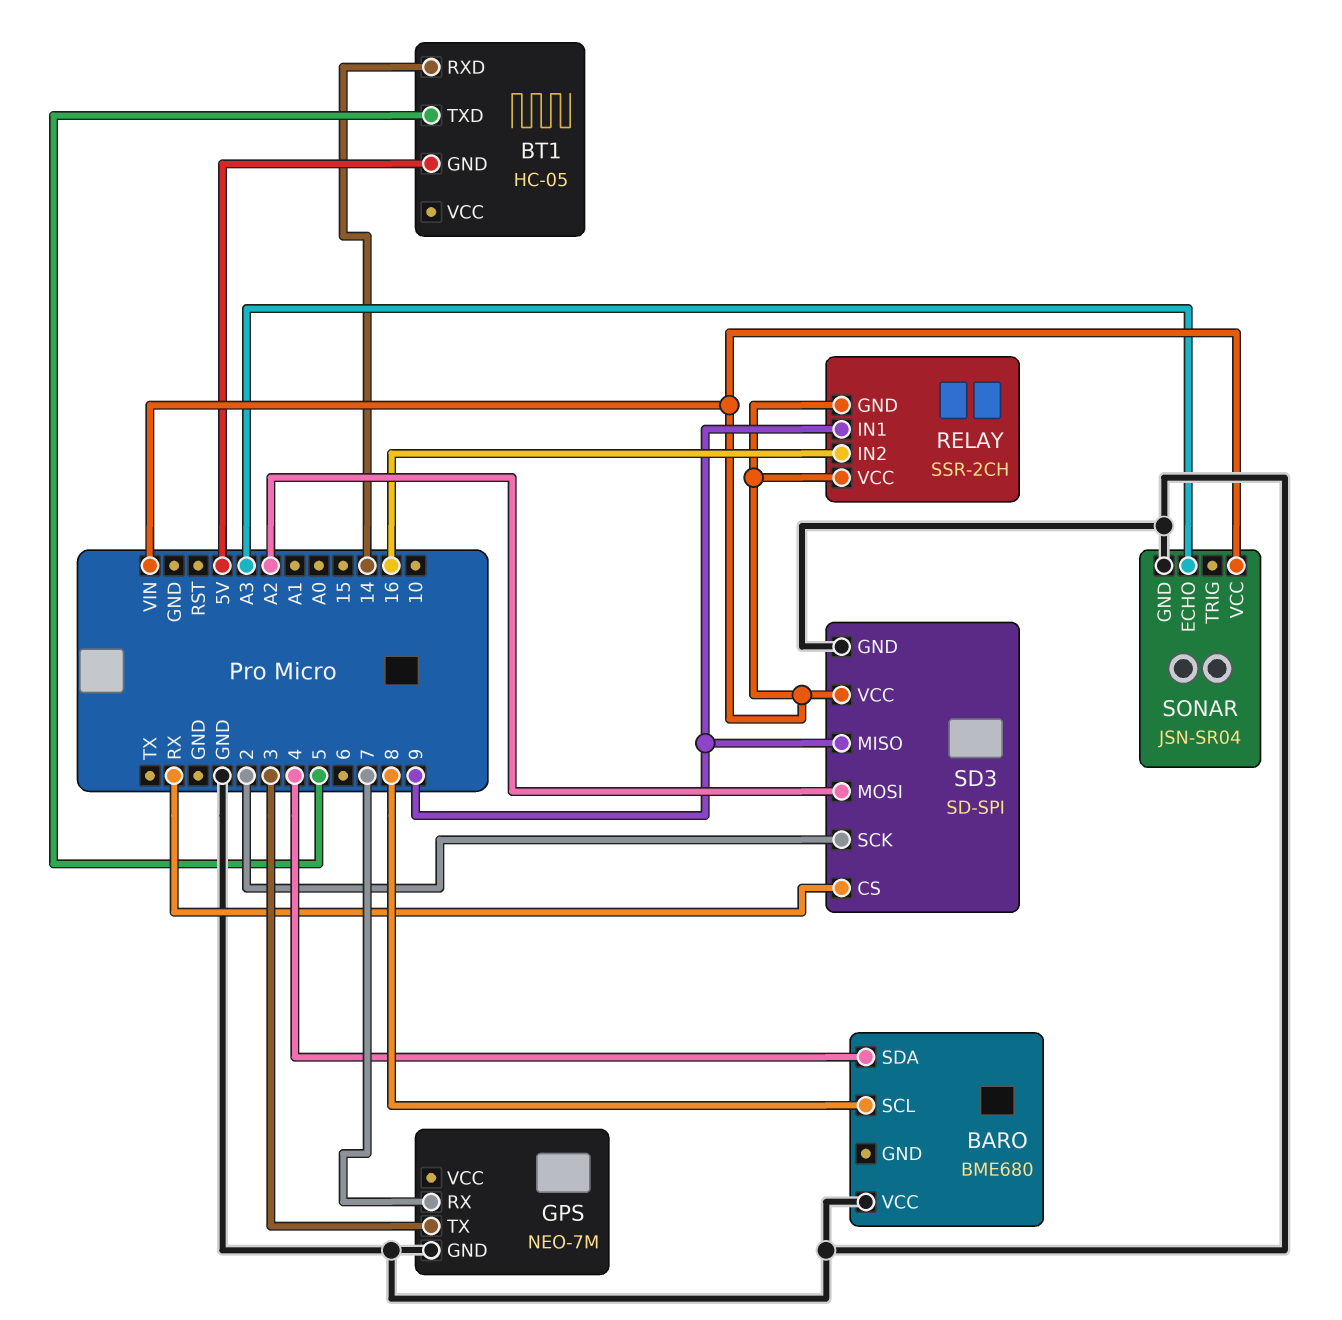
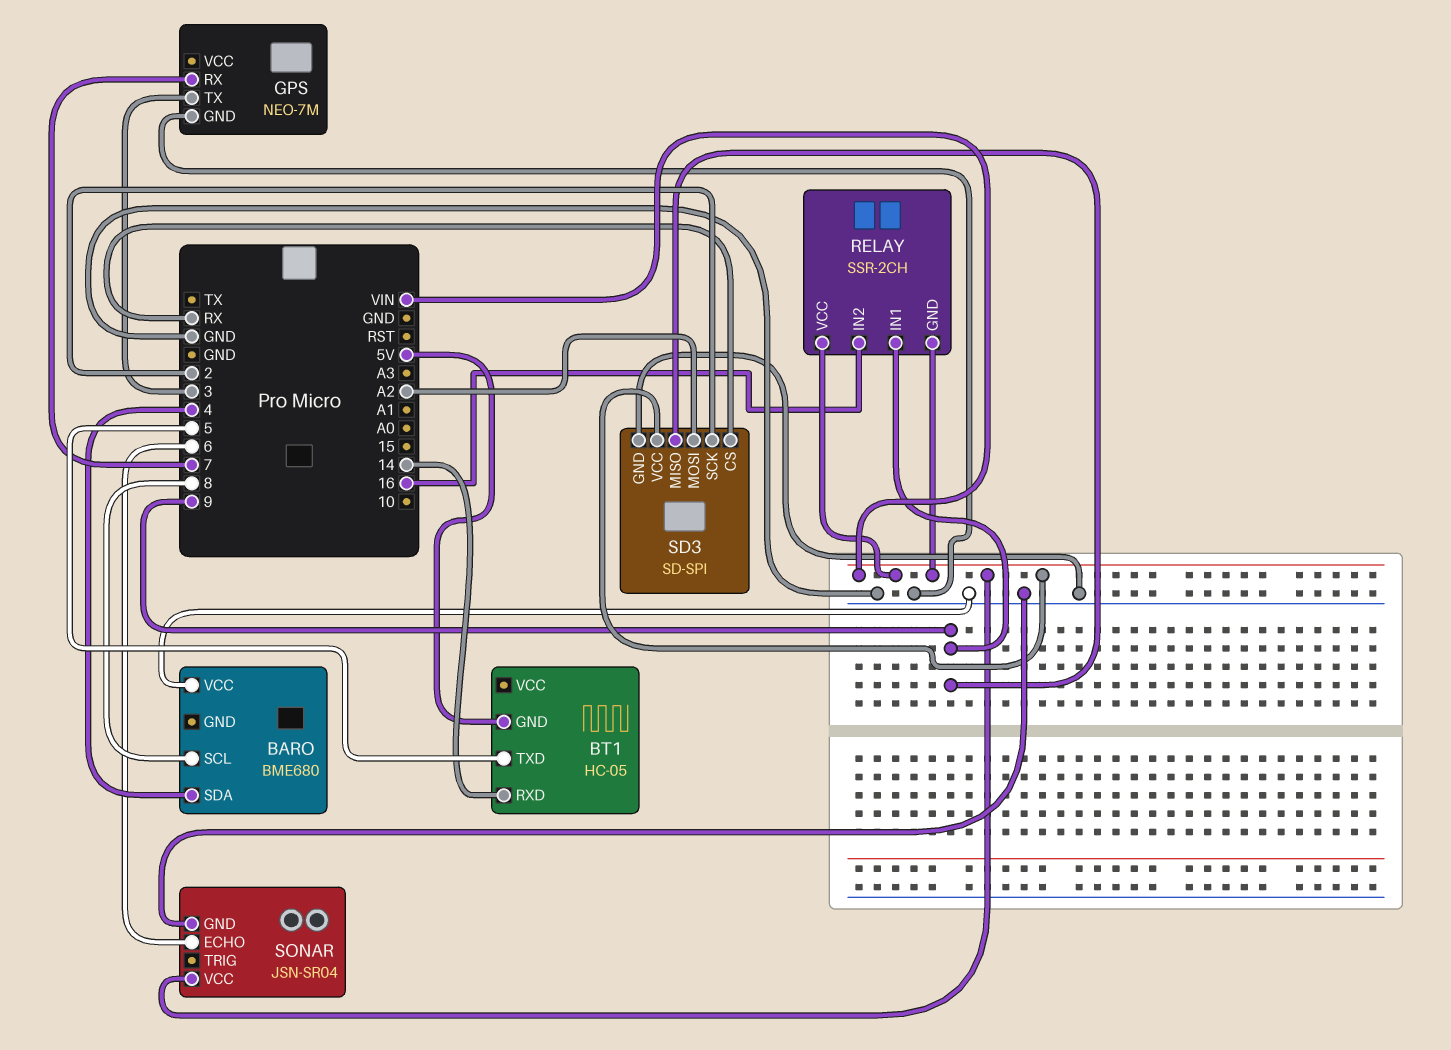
SONAR pin ECHO: A3 -> 6

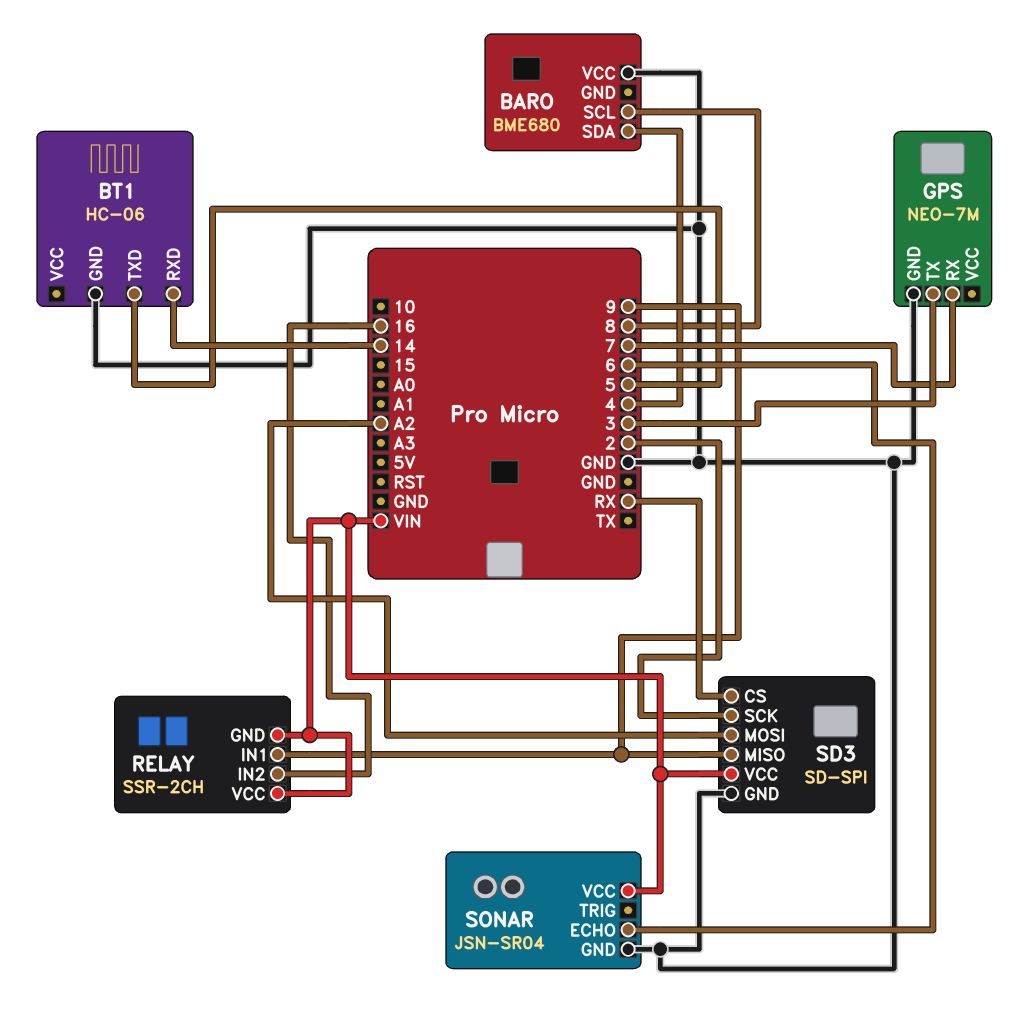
BT1: HC-05 -> HC-06
BT1 pin GND: 5V -> GND

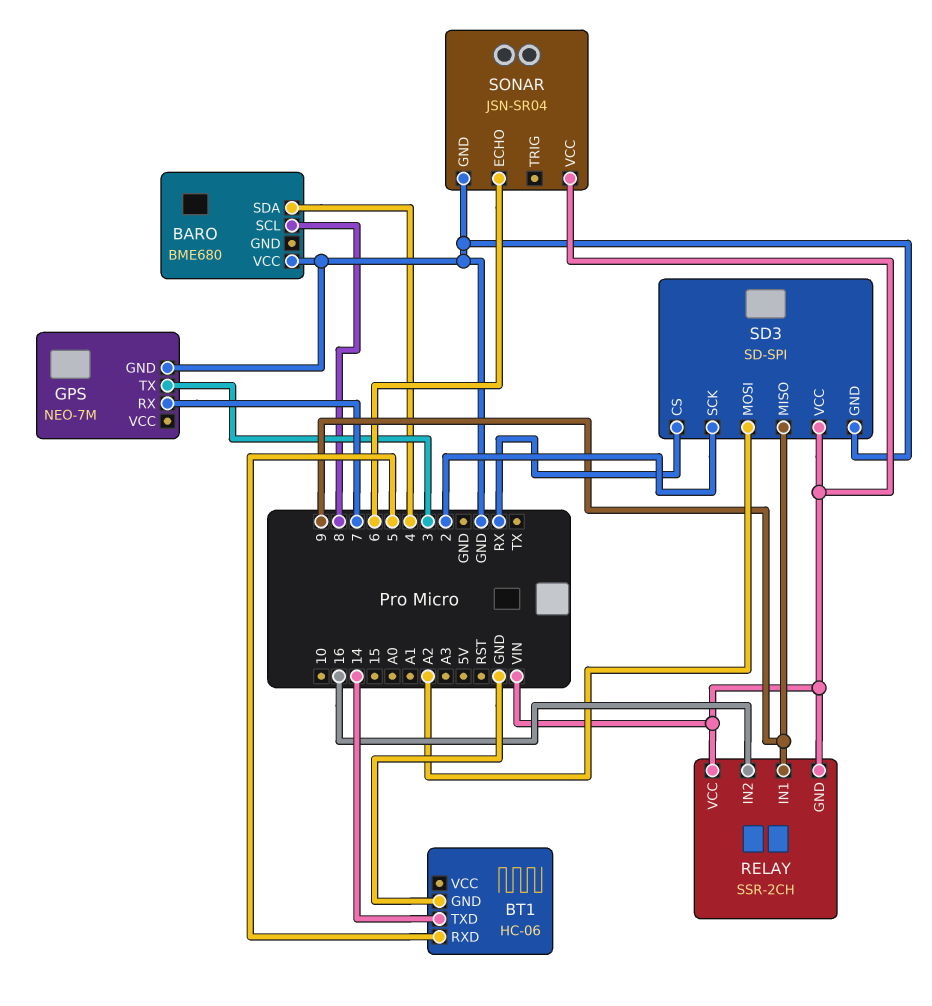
BT1 pin RXD: 14 -> 5
BT1 pin TXD: 5 -> 14

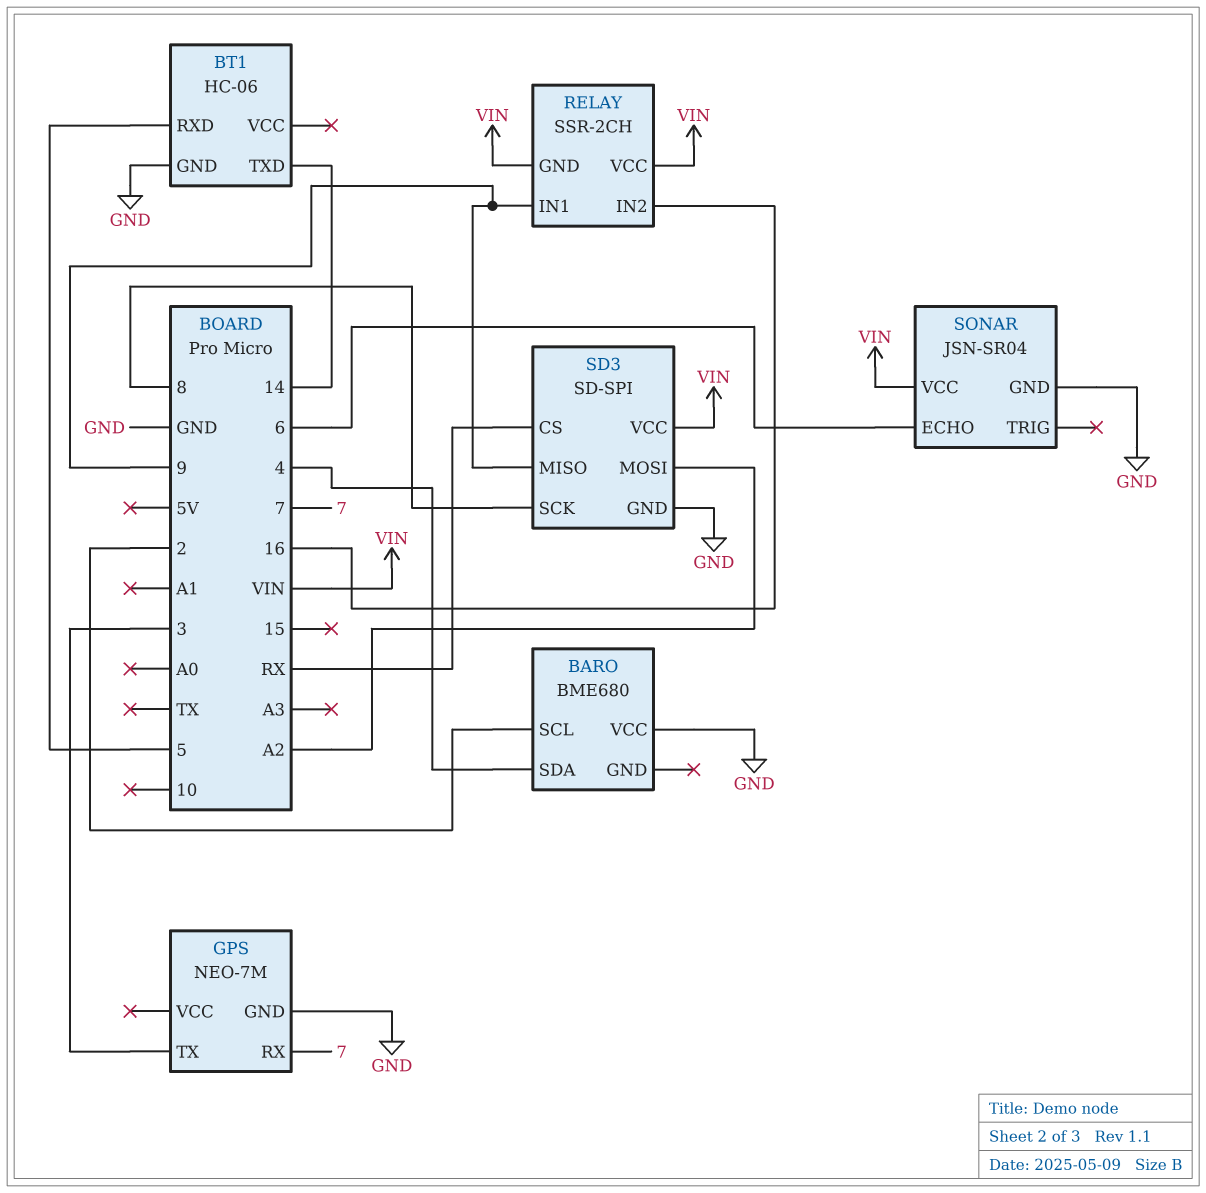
BARO pin SCL: 8 -> 2
SD3 pin SCK: 2 -> 8

